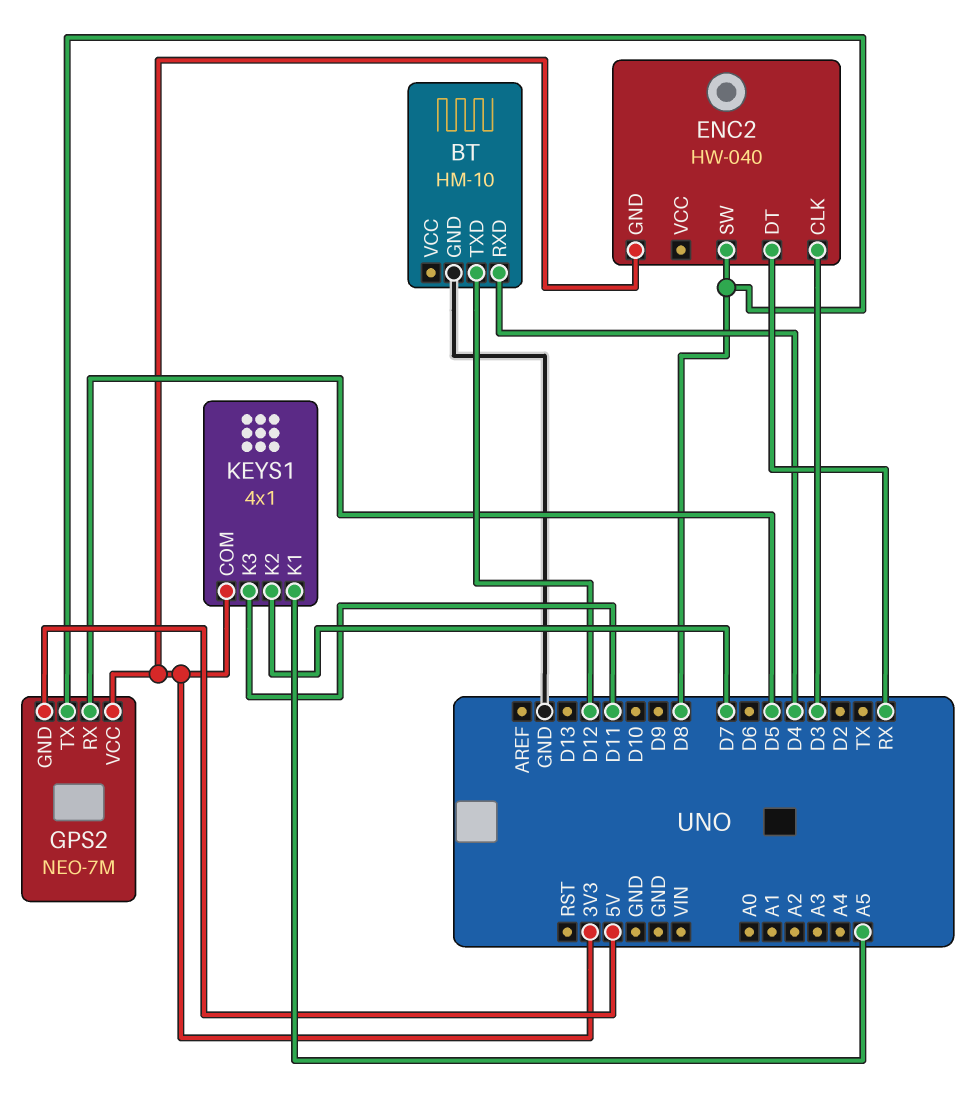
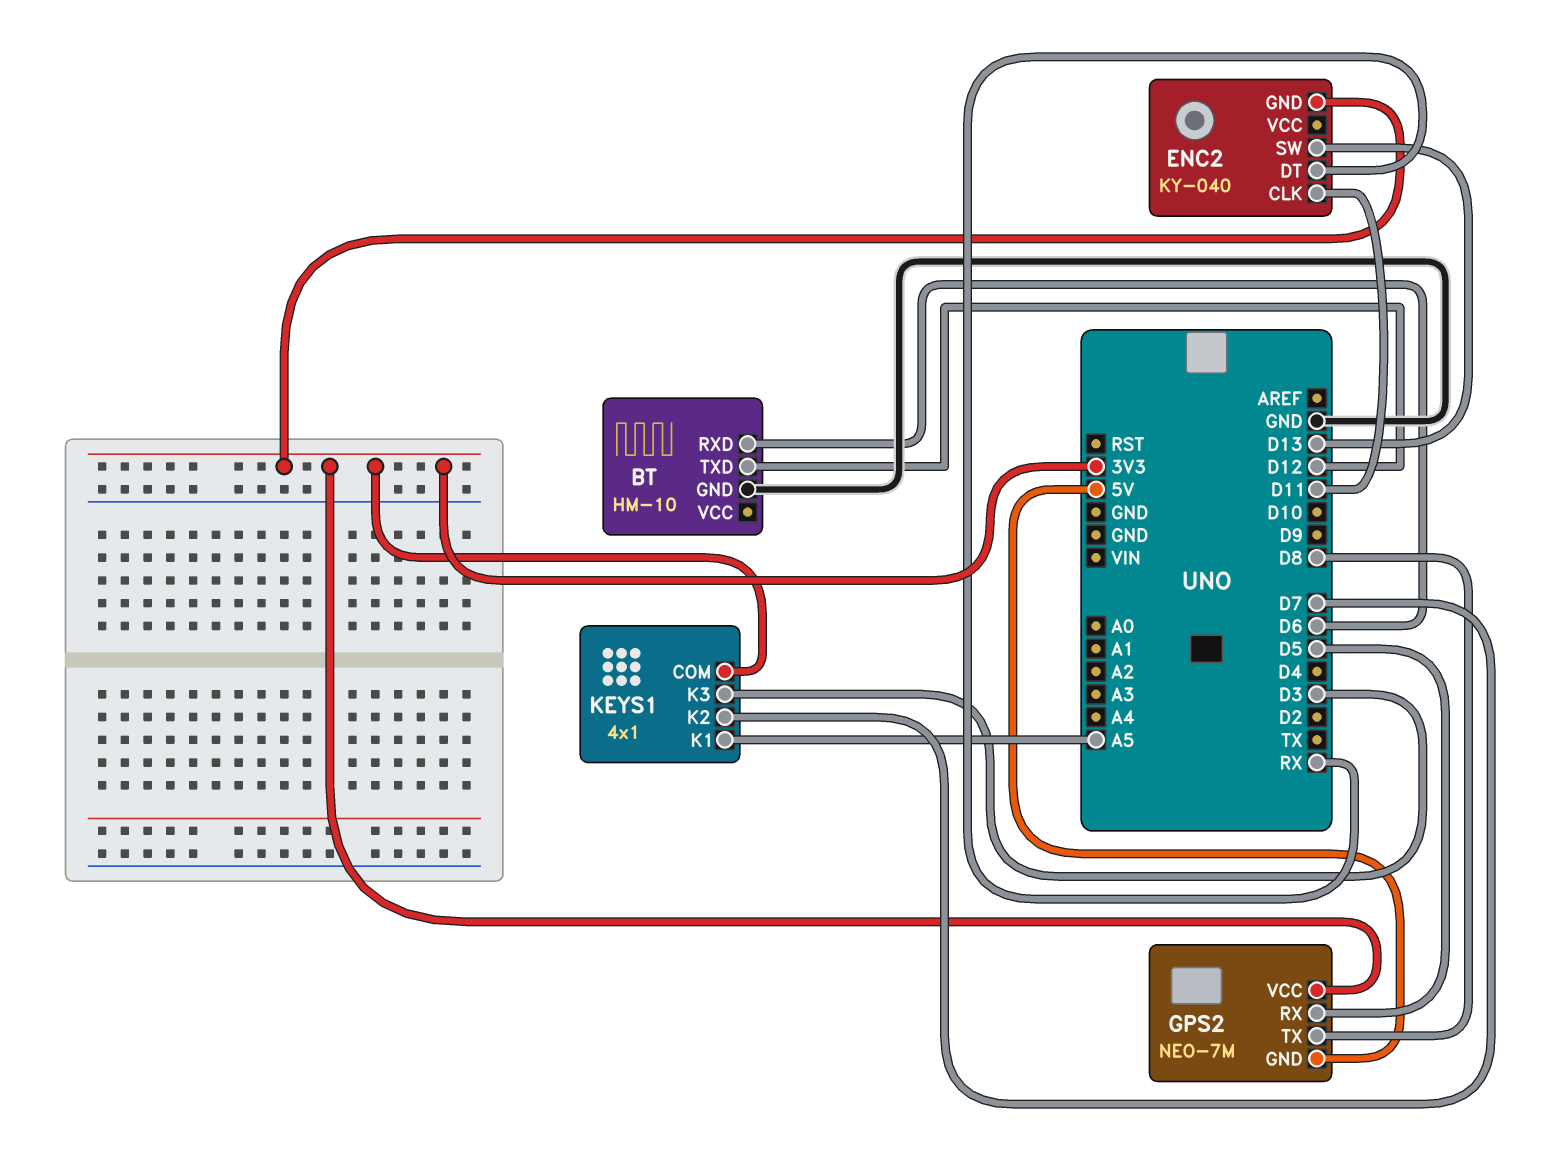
BT pin RXD: D4 -> D6
ENC2: HW-040 -> KY-040
ENC2 pin CLK: D3 -> D11
ENC2 pin SW: D8 -> D13
KEYS1 pin K3: D11 -> D3

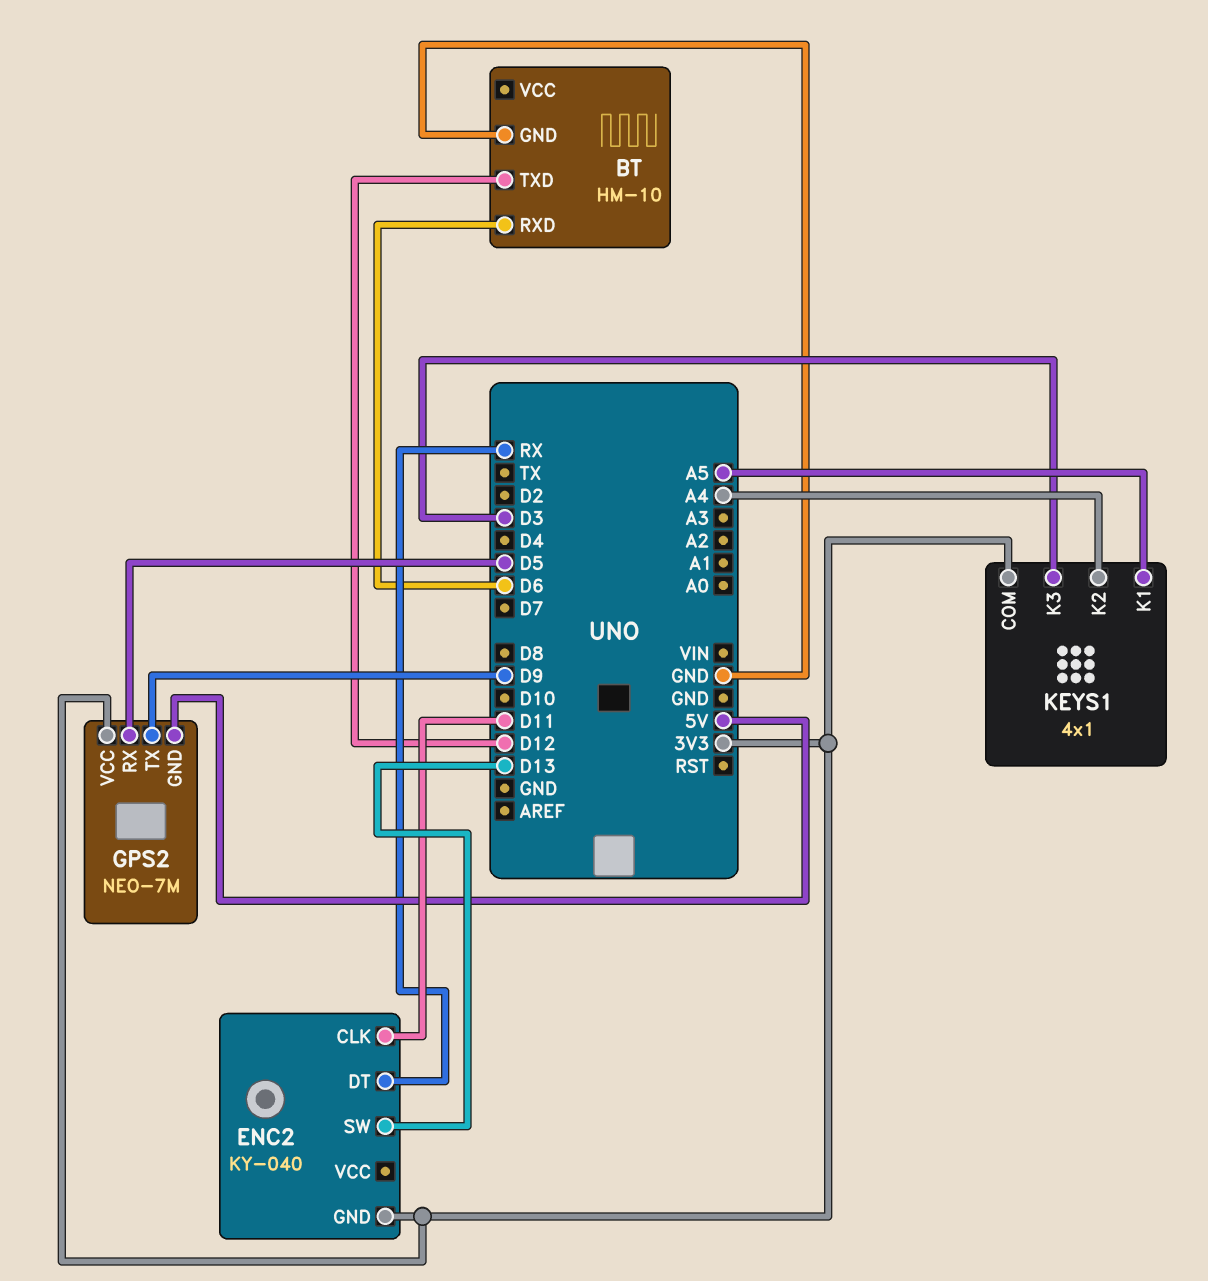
GPS2 pin TX: D8 -> D9
KEYS1 pin K2: D7 -> A4

